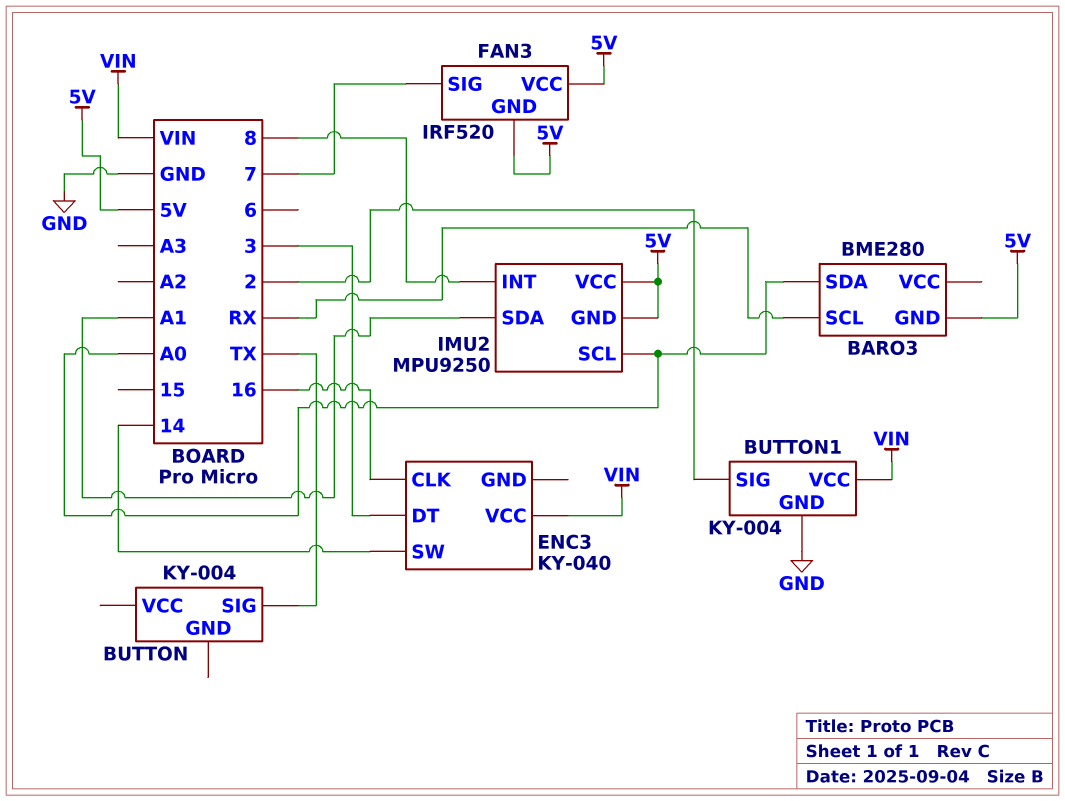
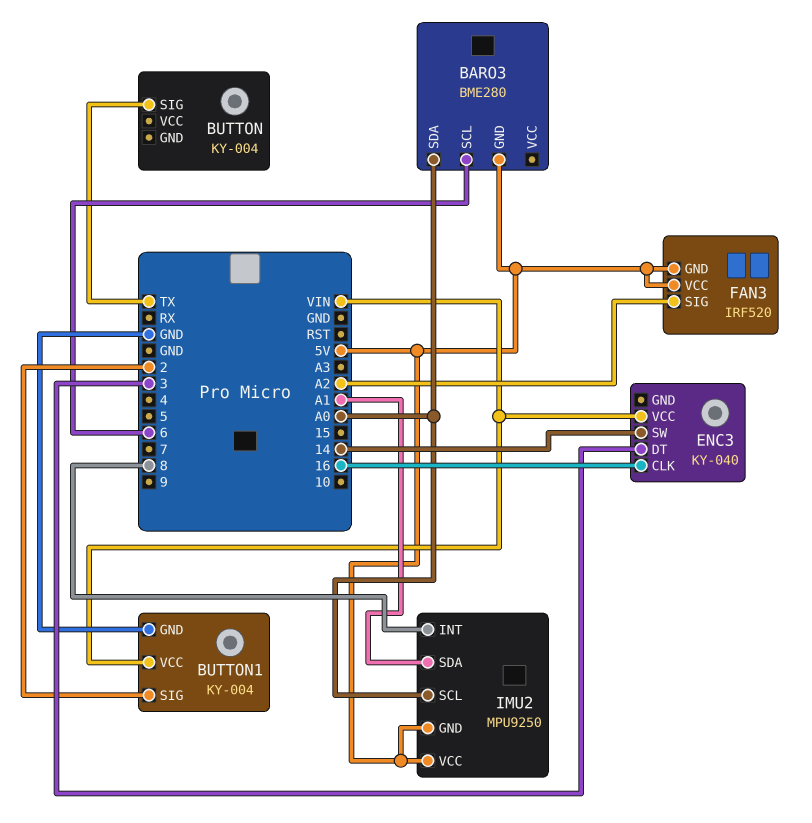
BARO3 pin SCL: RX -> 6
FAN3 pin SIG: 7 -> A2

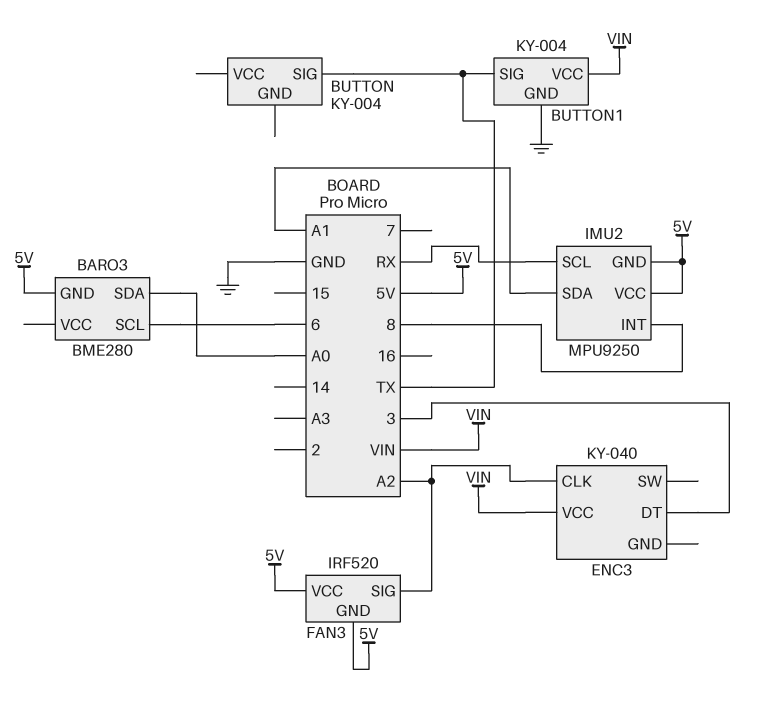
BUTTON1 pin SIG: 2 -> TX
ENC3 pin CLK: 16 -> A2
ENC3 pin SW: 14 -> none
IMU2 pin SCL: A0 -> RX

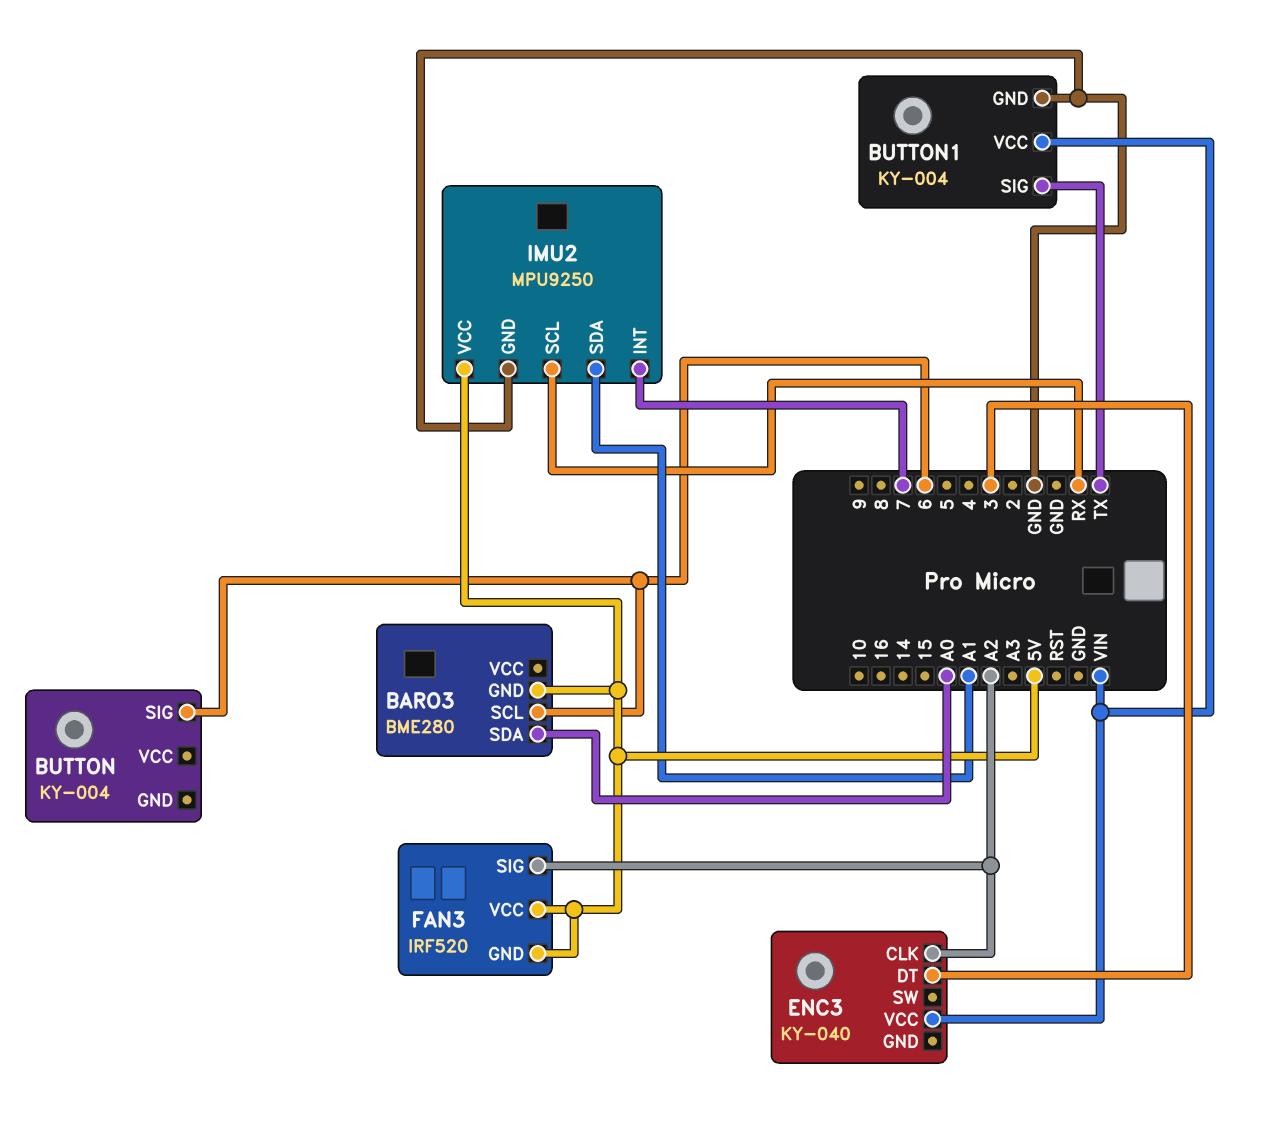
BUTTON pin SIG: TX -> 6
IMU2 pin GND: 5V -> GND
IMU2 pin INT: 8 -> 7

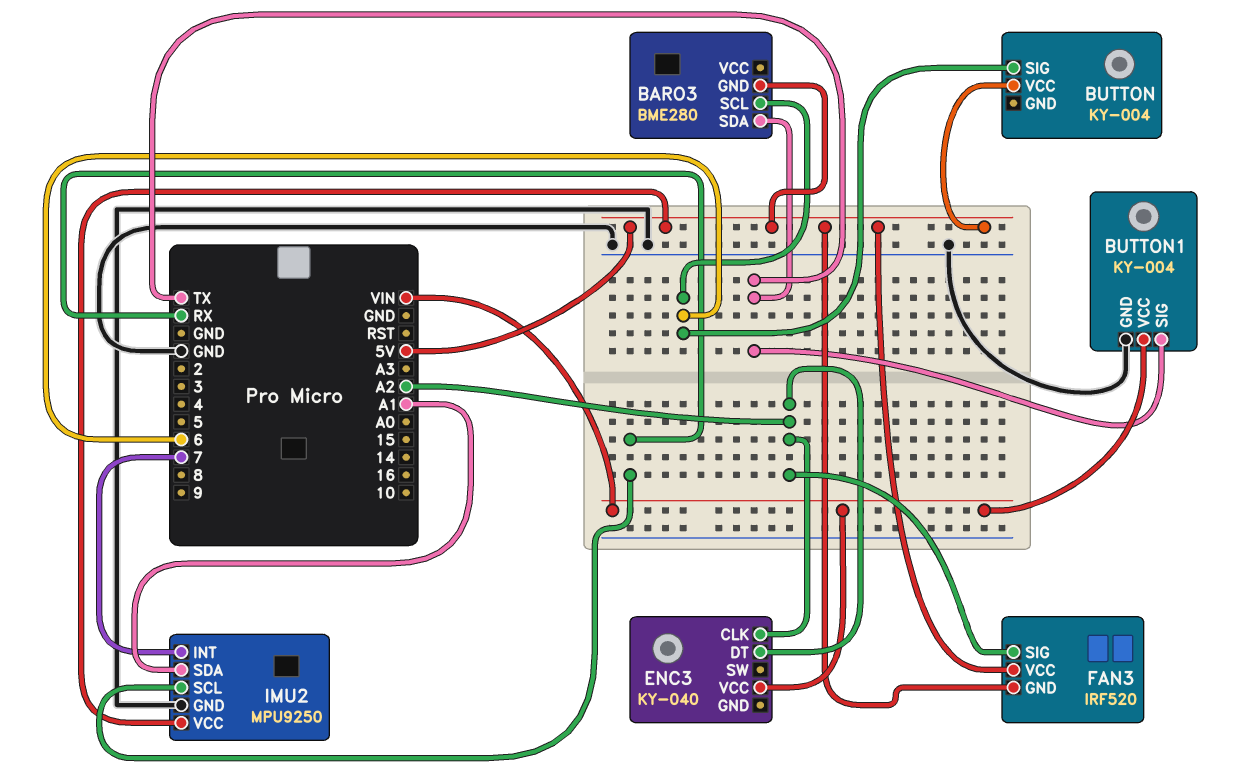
BARO3 pin SDA: A0 -> TX
BUTTON pin VCC: none -> 5V
ENC3 pin DT: 3 -> A2

